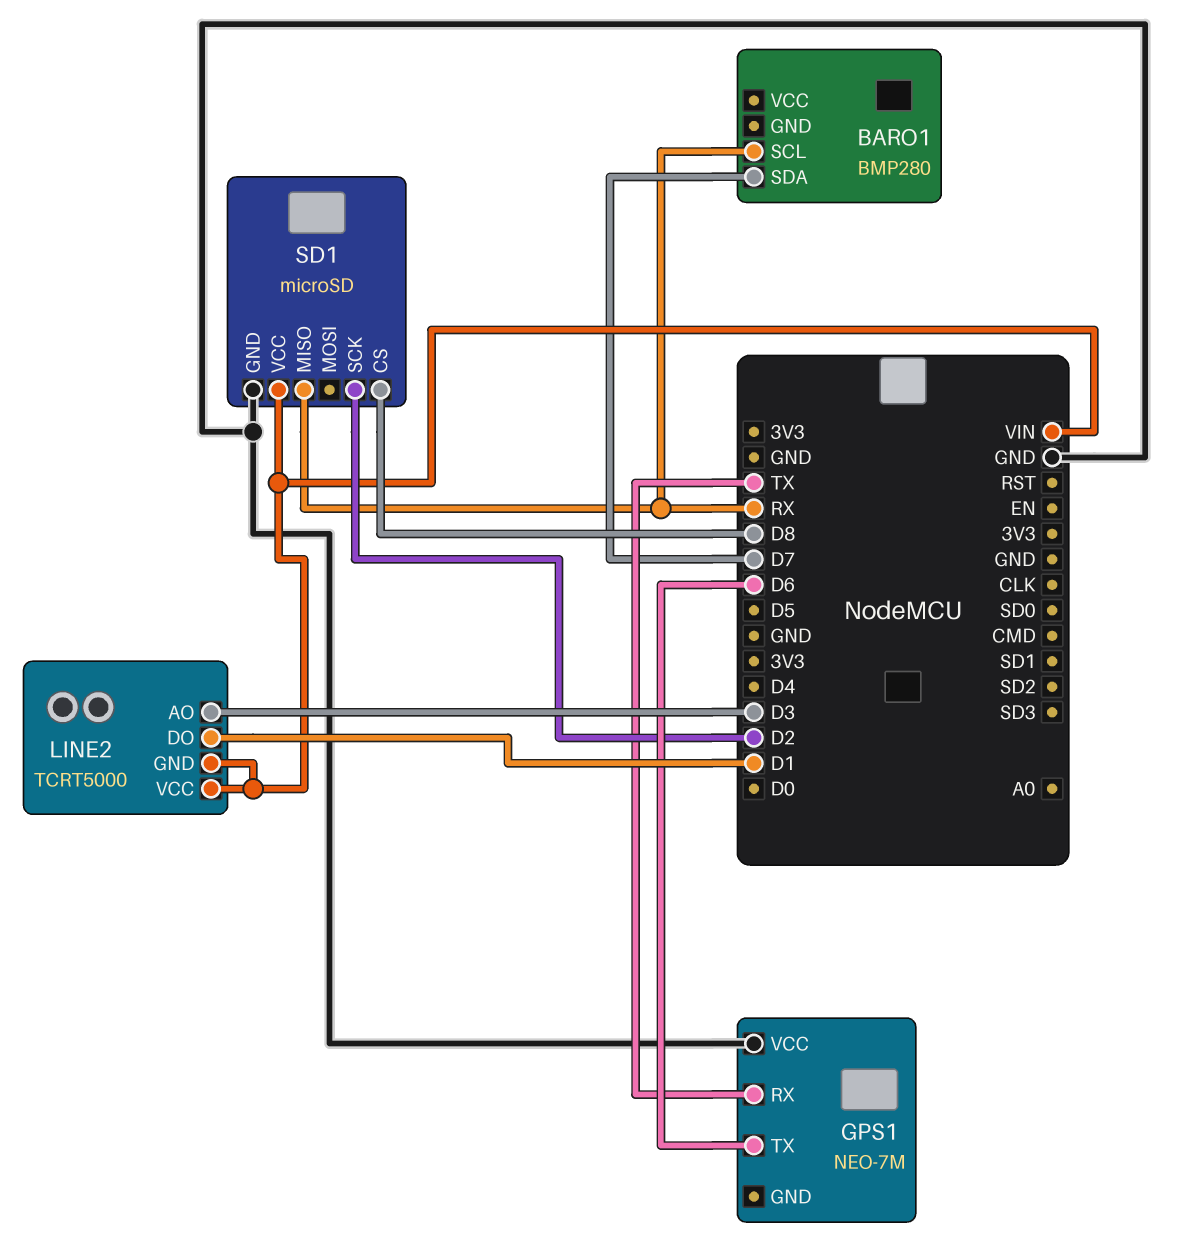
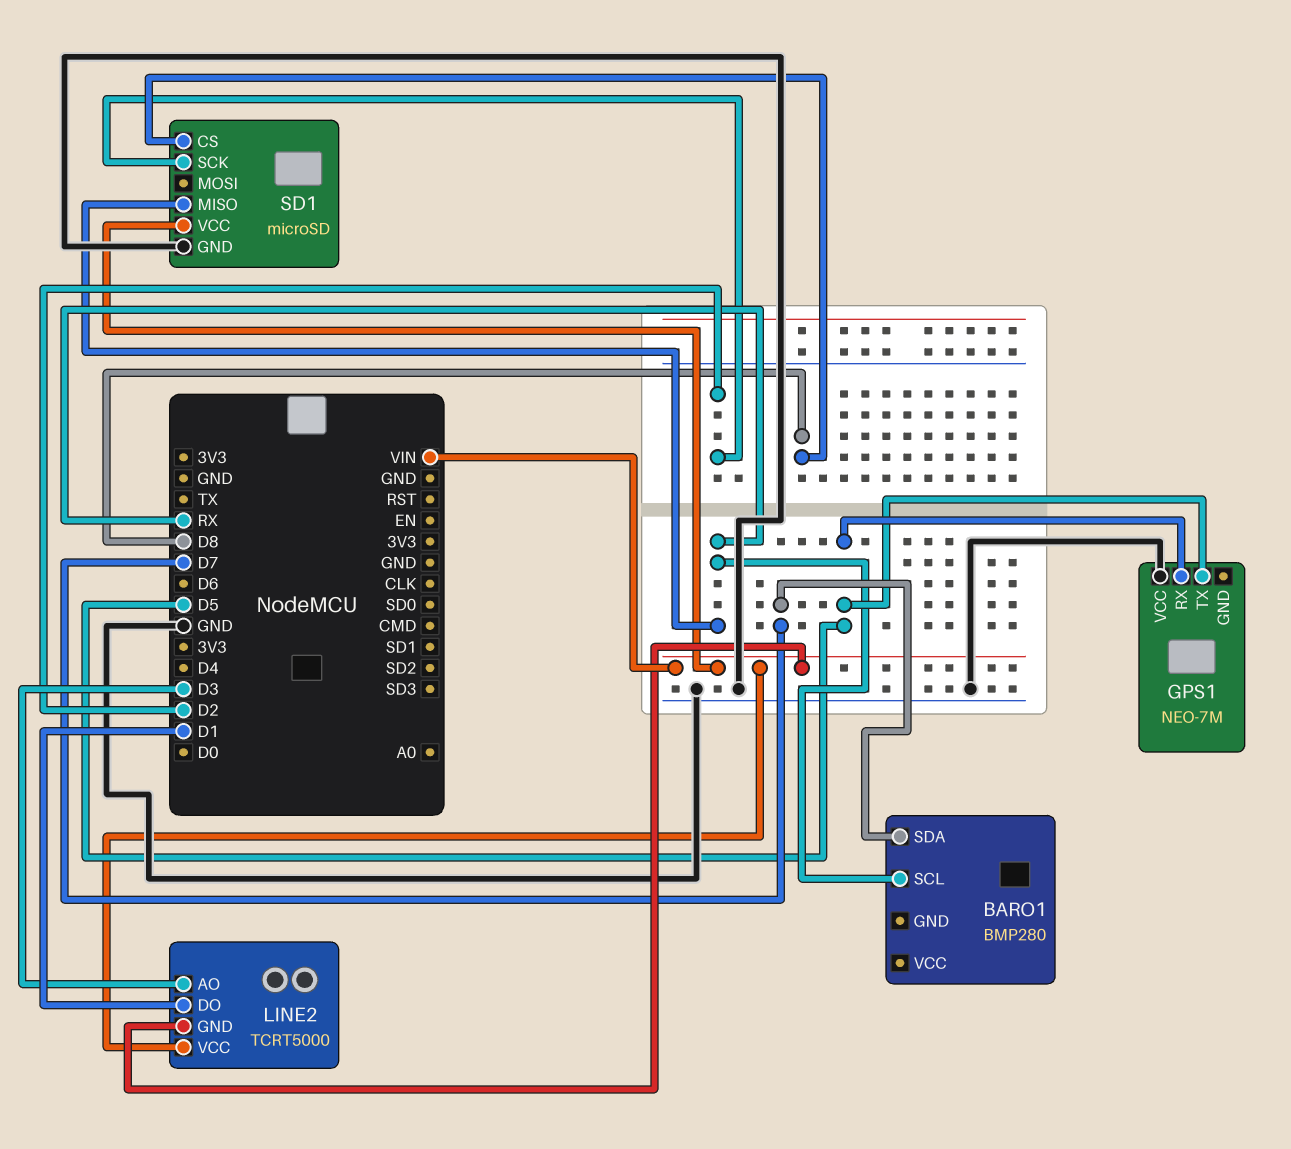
GPS1 pin RX: TX -> D5
GPS1 pin TX: D6 -> D5

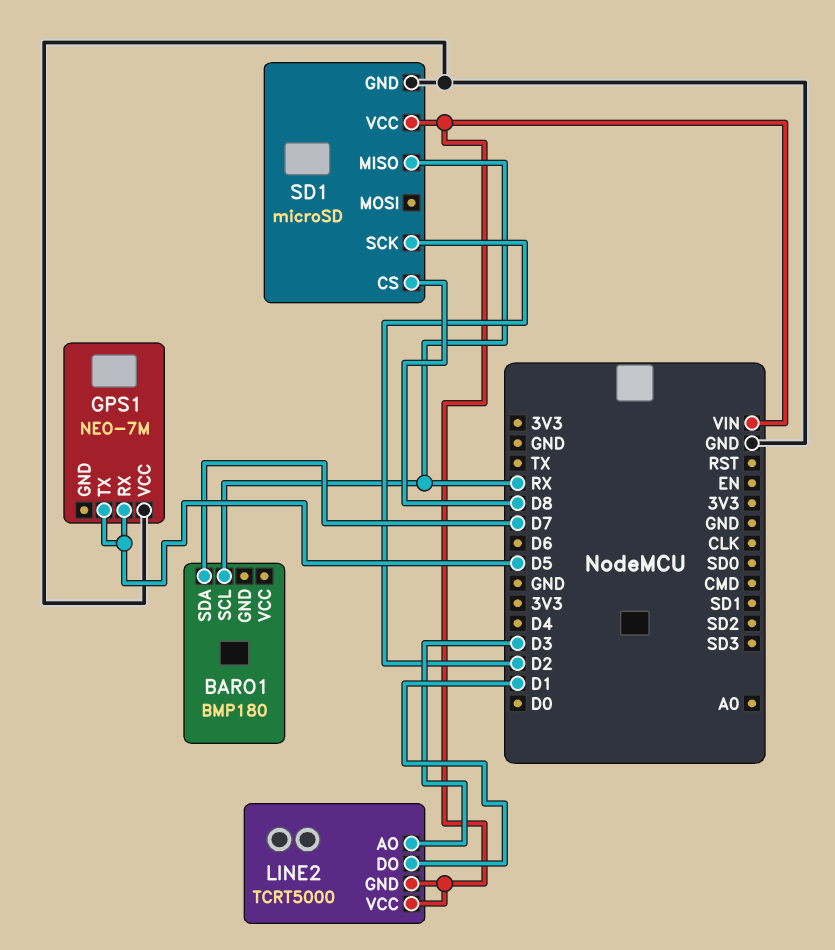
BARO1: BMP280 -> BMP180

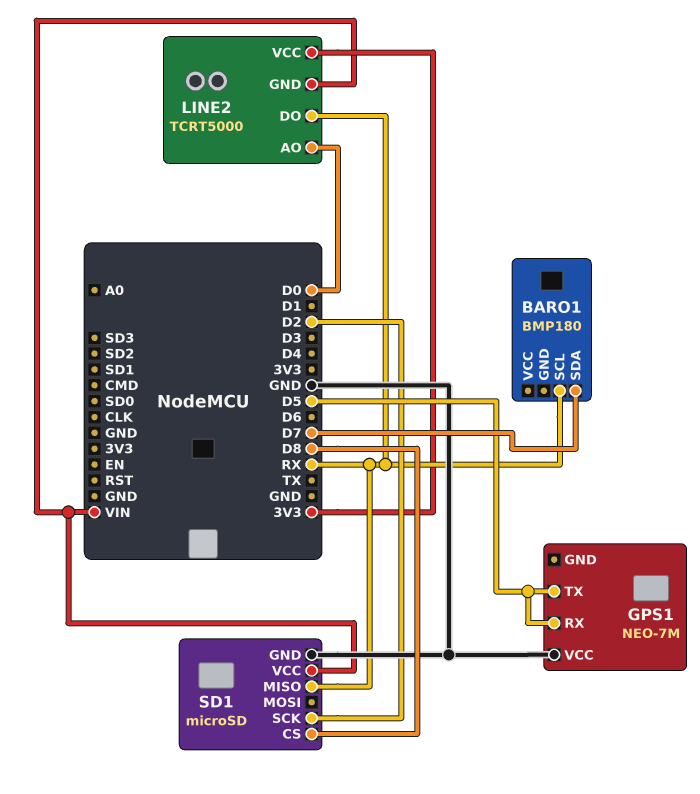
LINE2 pin AO: D3 -> D0
LINE2 pin DO: D1 -> RX
LINE2 pin VCC: VIN -> 3V3

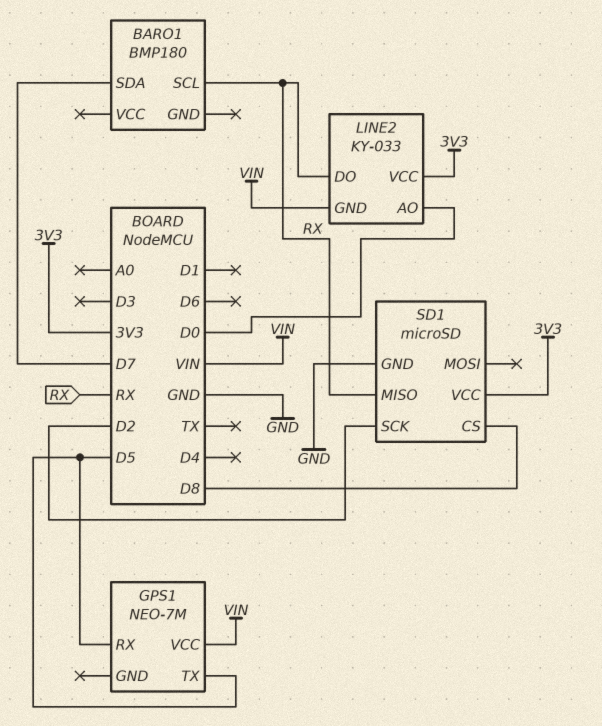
GPS1 pin VCC: GND -> VIN
LINE2: TCRT5000 -> KY-033
SD1 pin VCC: VIN -> 3V3

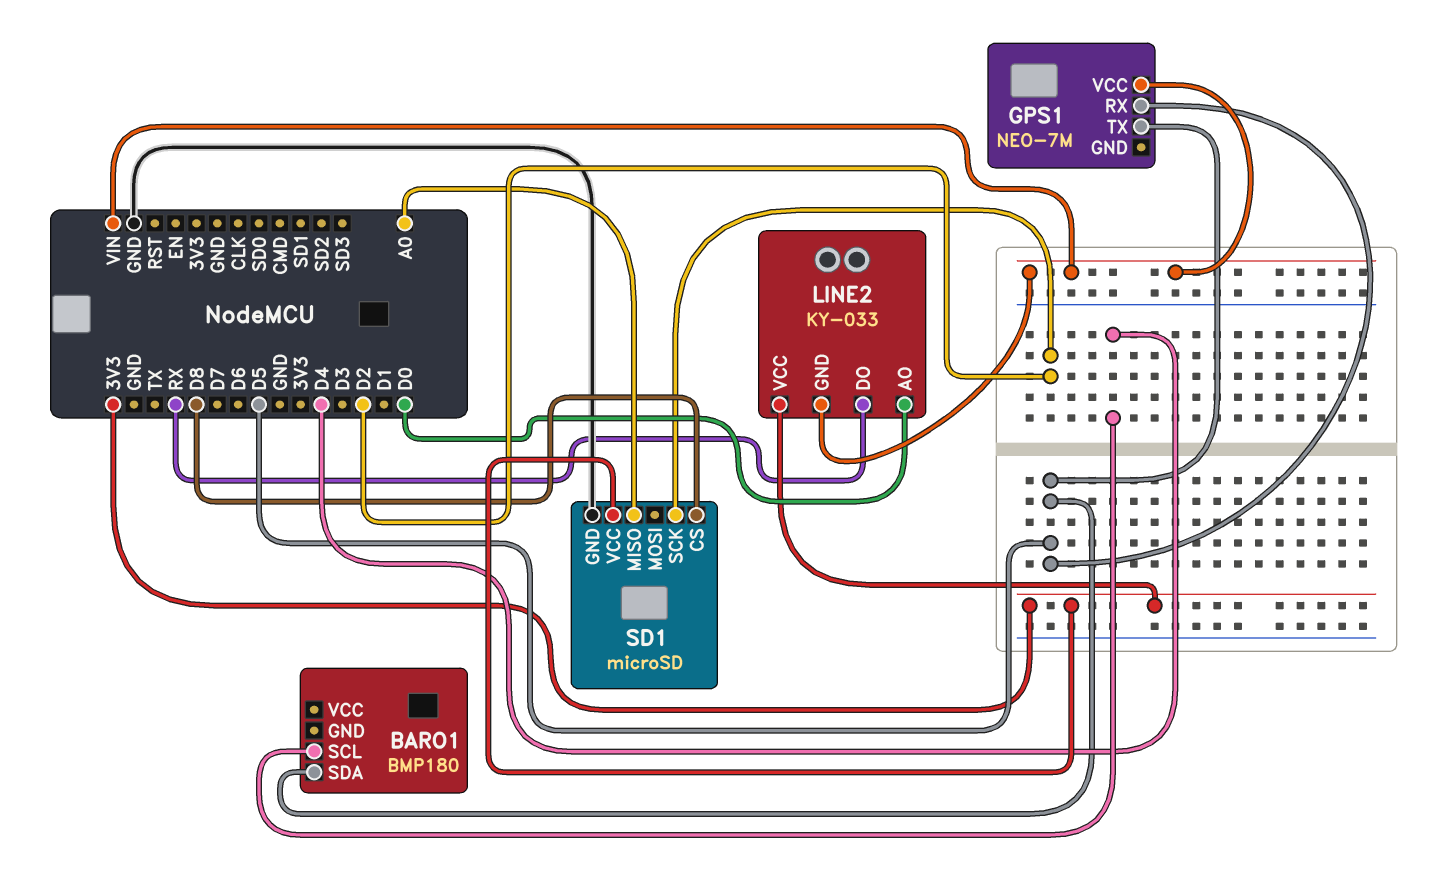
BARO1 pin SCL: RX -> D4
BARO1 pin SDA: D7 -> D5
SD1 pin MISO: RX -> A0

